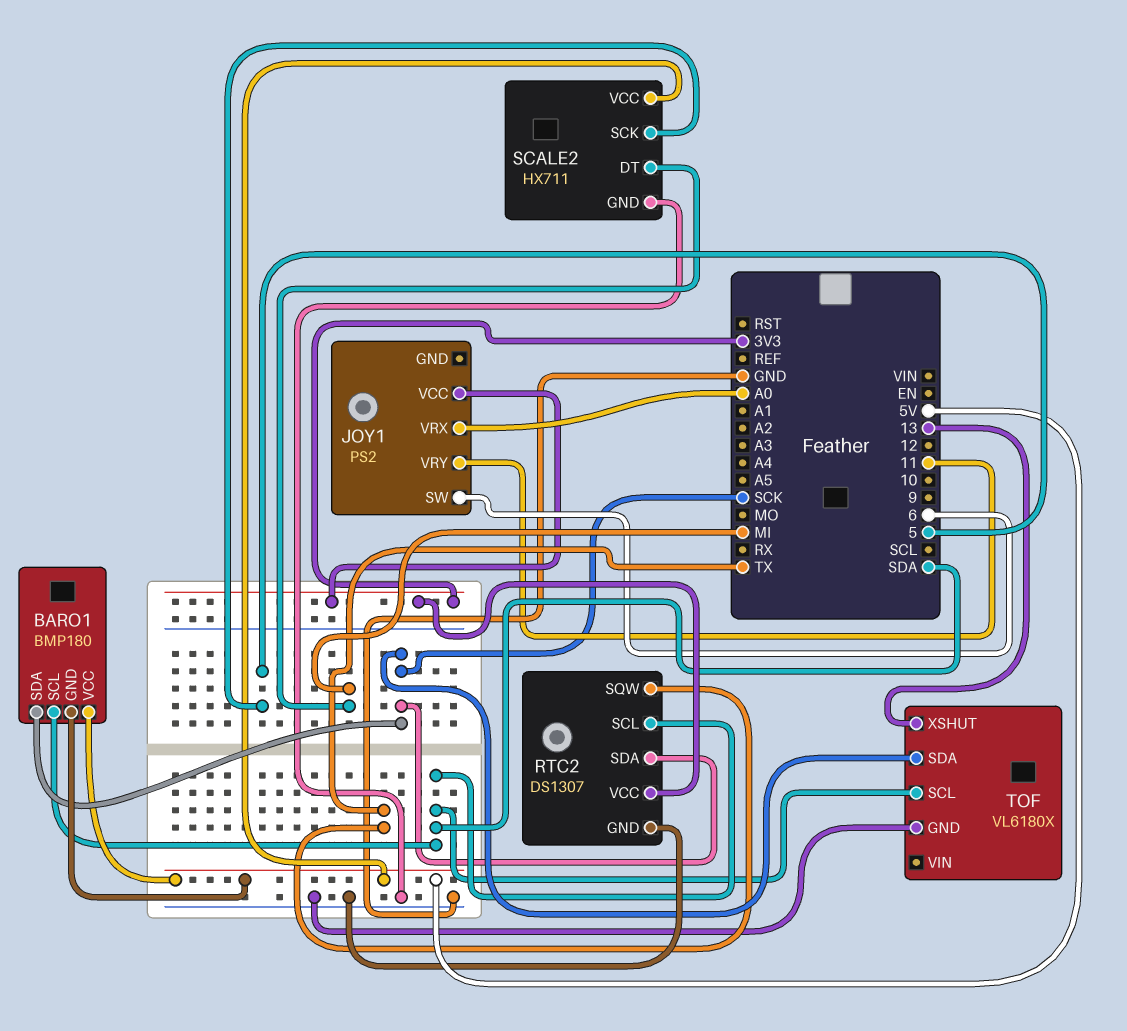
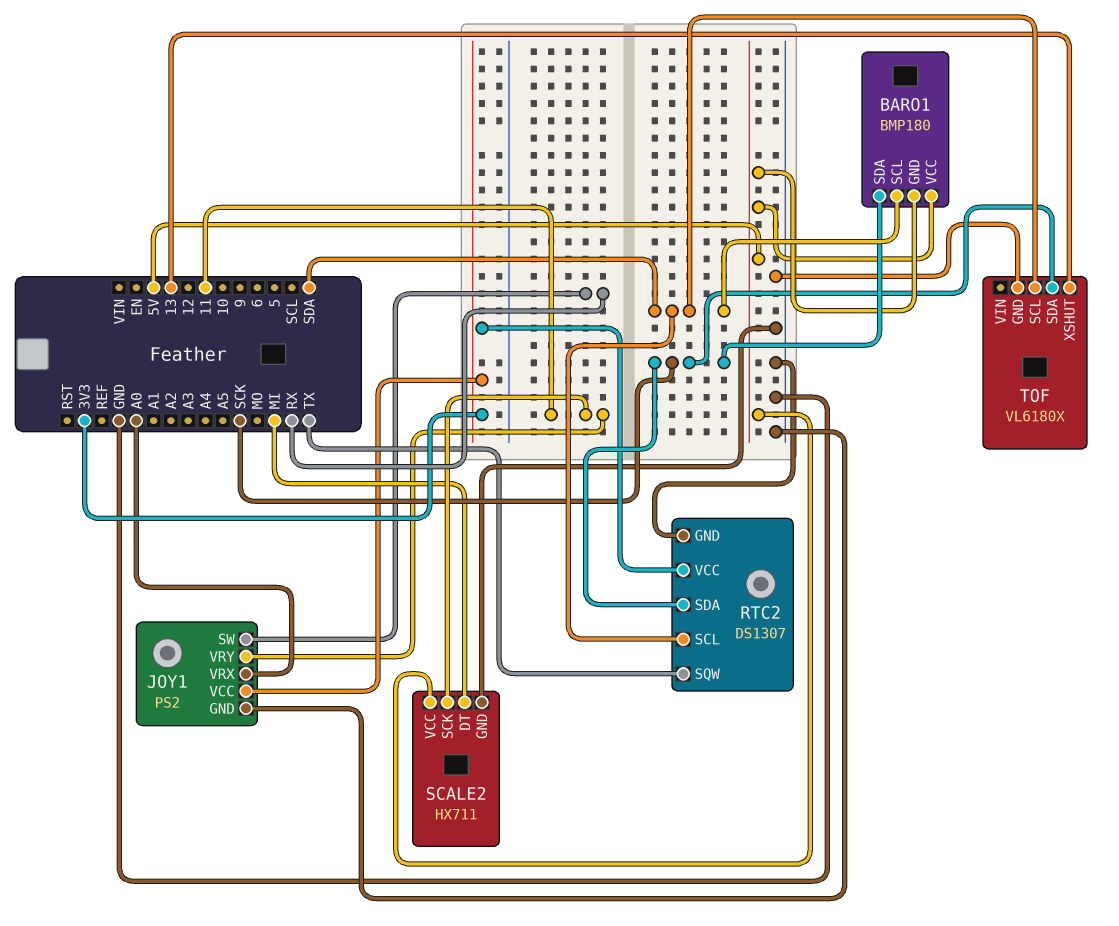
JOY1 pin GND: none -> GND
JOY1 pin SW: 6 -> RX
SCALE2 pin SCK: 5 -> 11

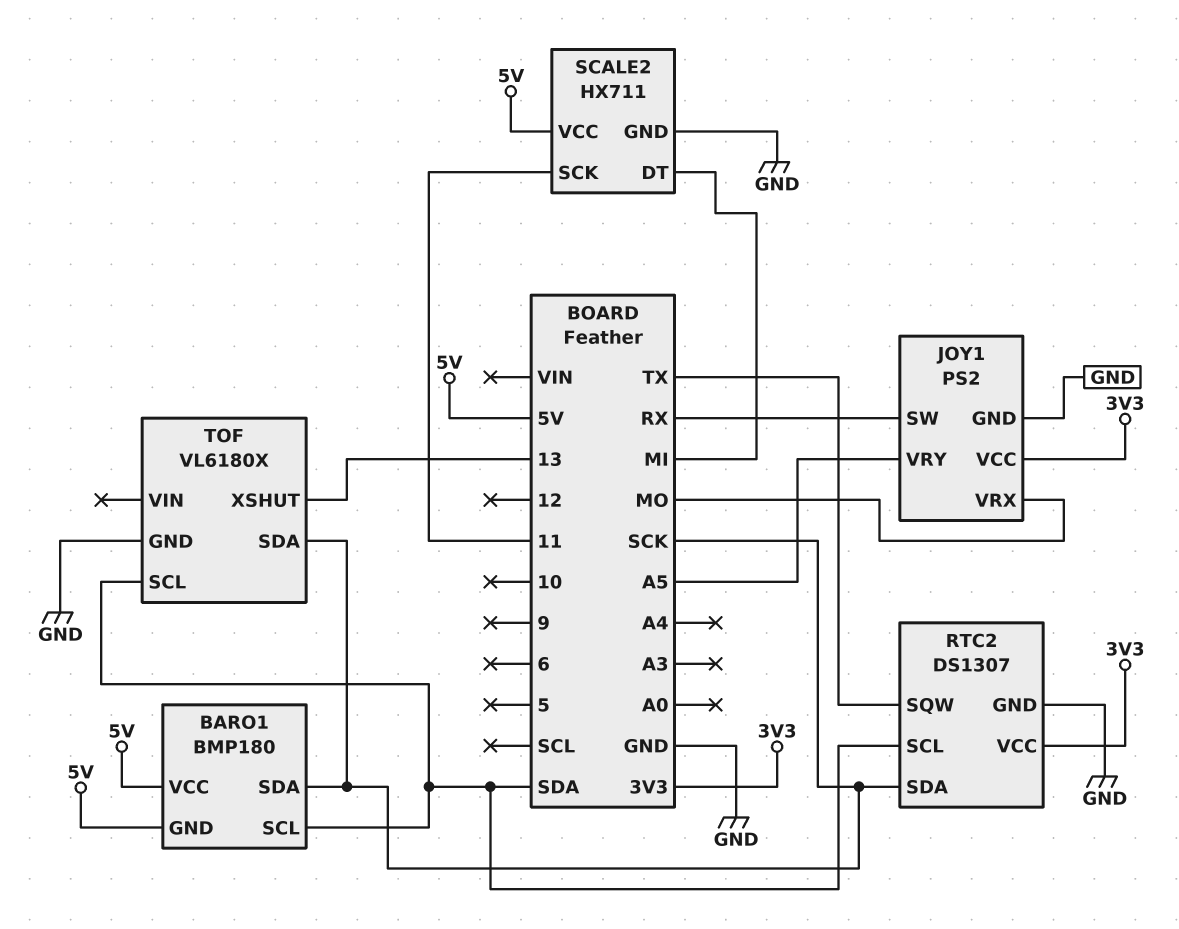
JOY1 pin VRX: A0 -> MO
JOY1 pin VRY: 11 -> A5

